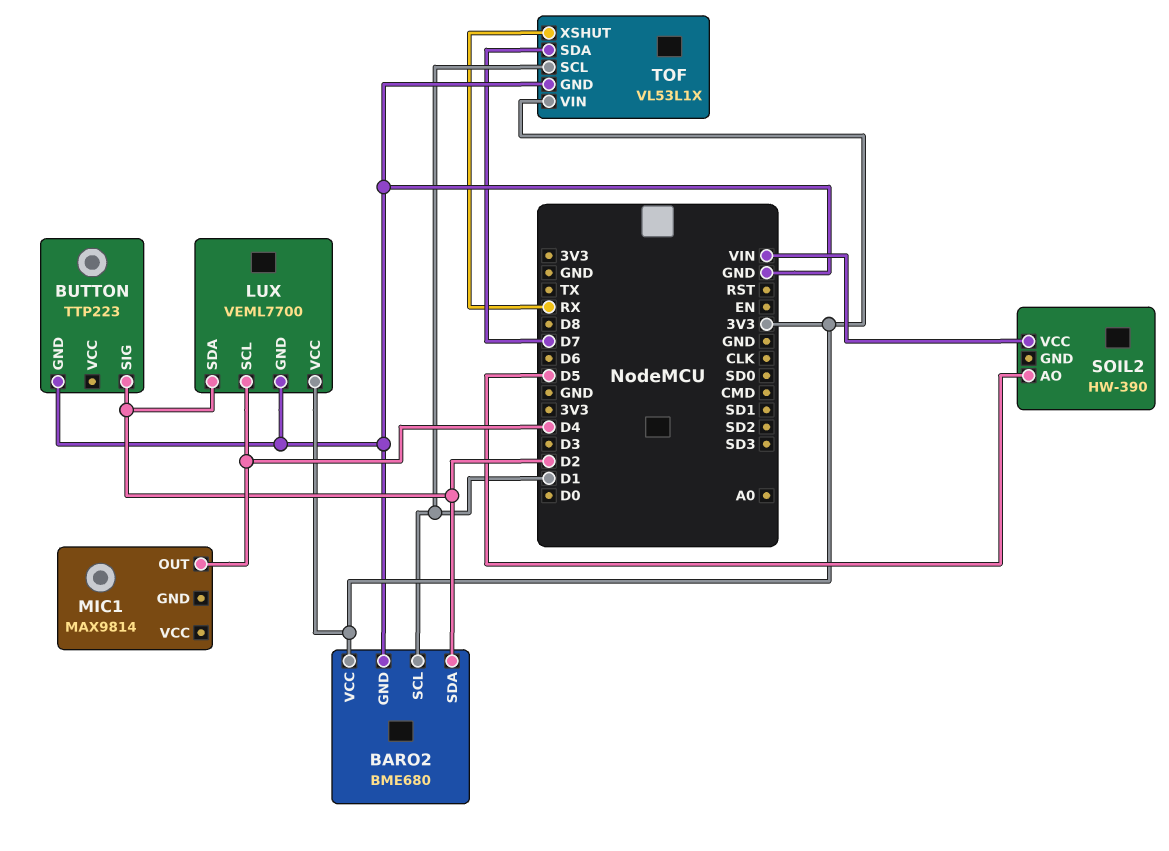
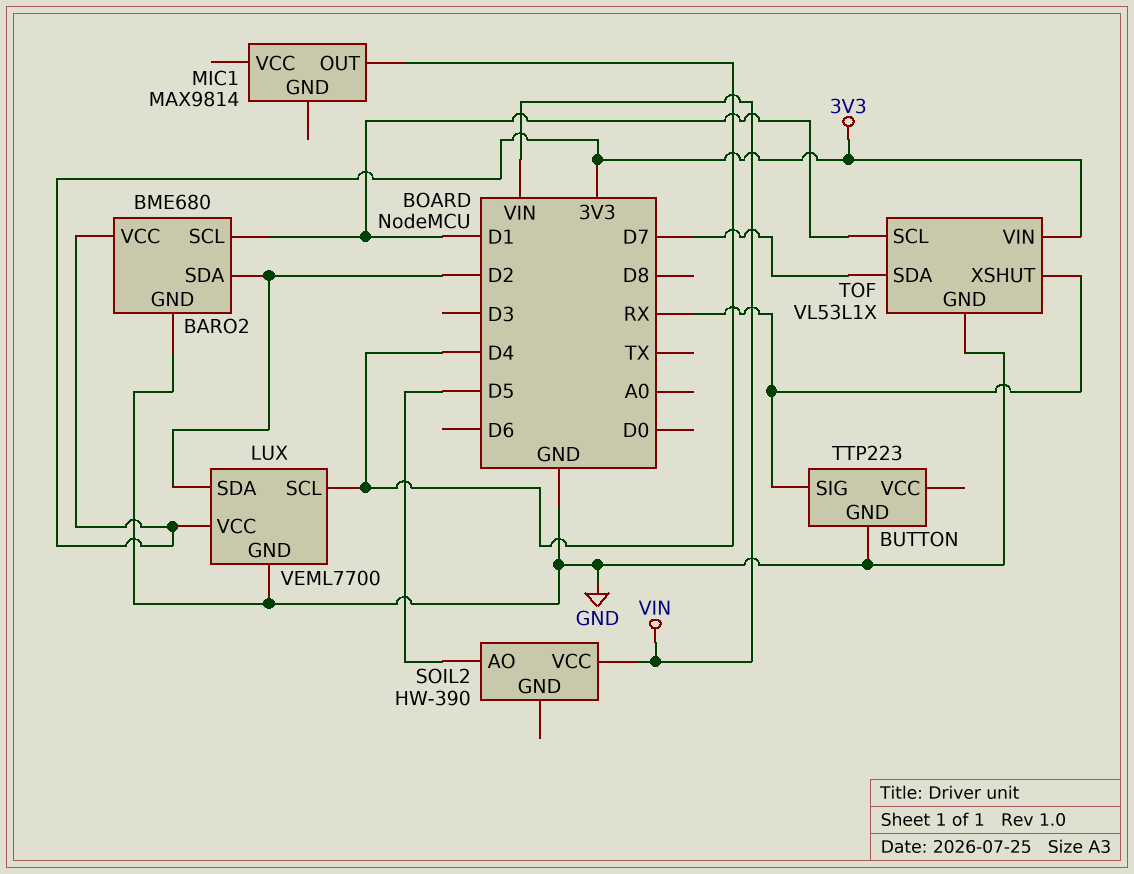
BUTTON pin SIG: D2 -> RX

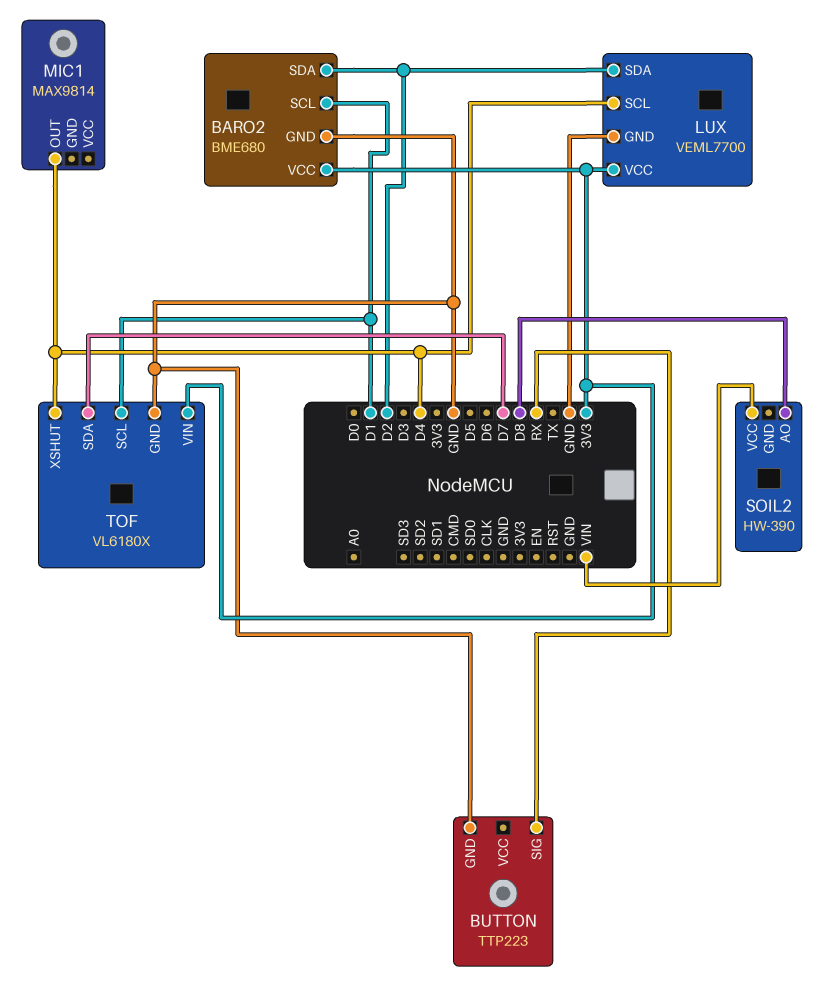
SOIL2 pin AO: D5 -> D8
TOF: VL53L1X -> VL6180X
TOF pin XSHUT: RX -> D4

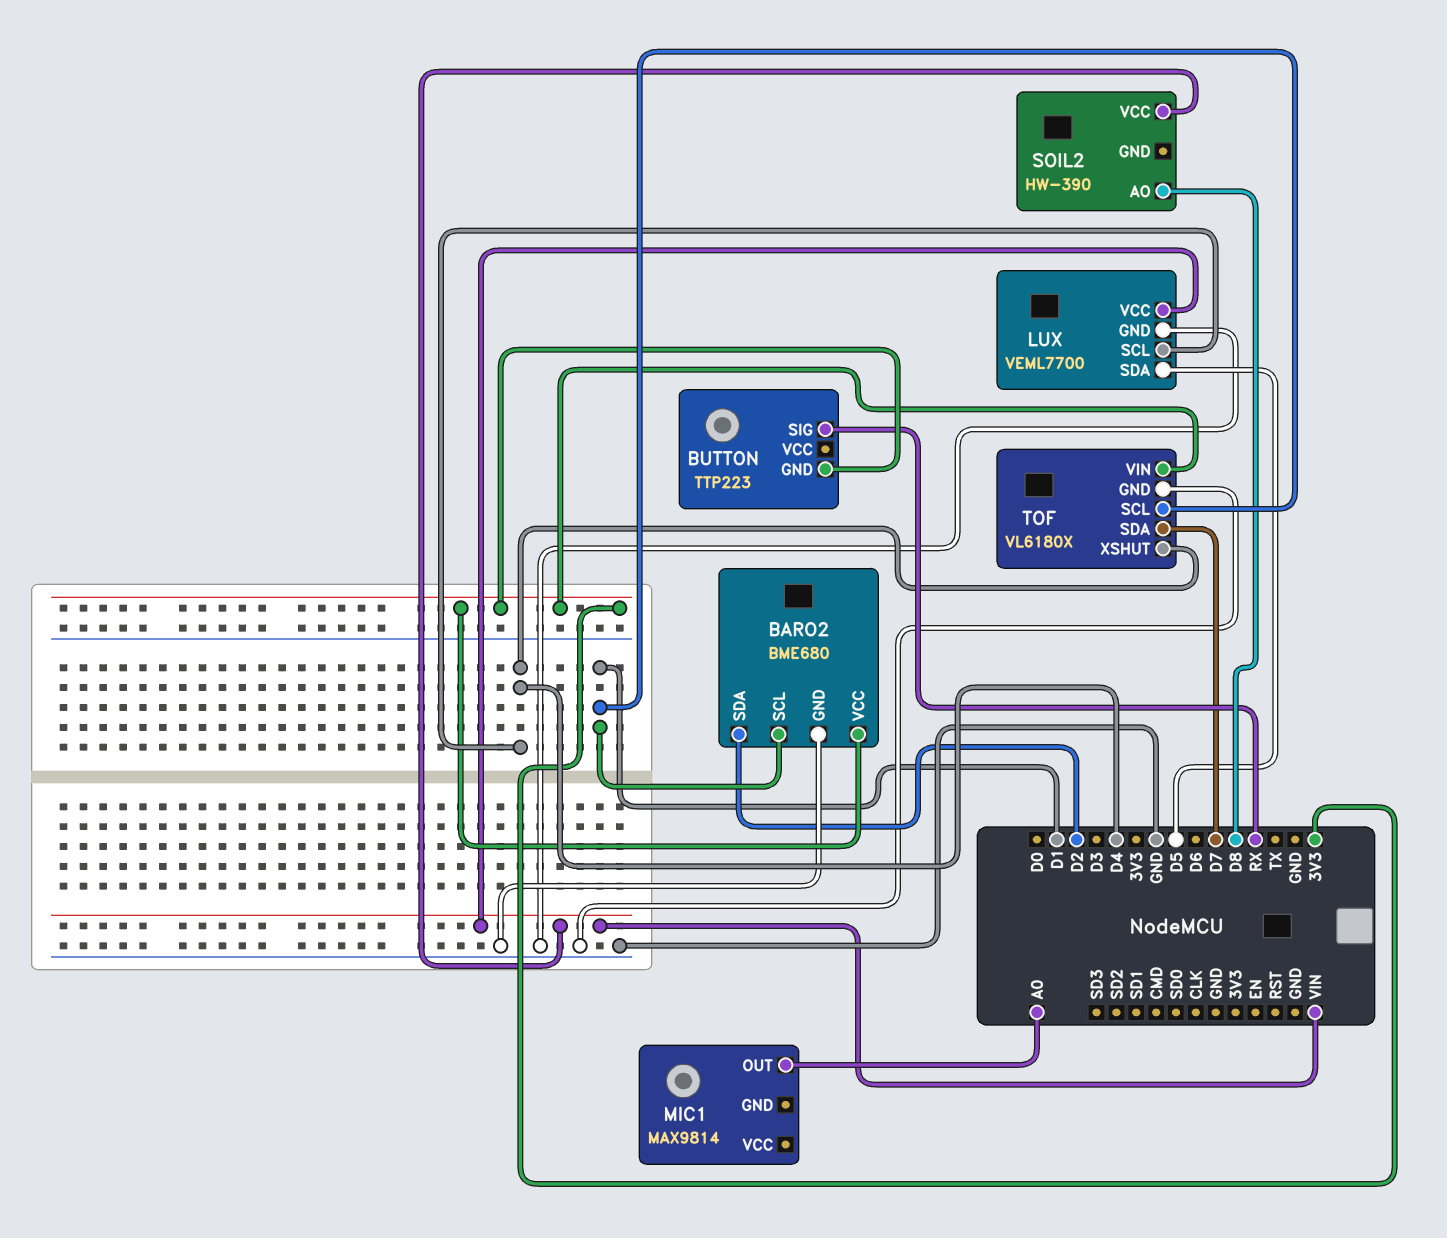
BUTTON pin GND: GND -> 3V3
LUX pin SDA: D2 -> D5
LUX pin VCC: 3V3 -> VIN
MIC1 pin OUT: D4 -> A0

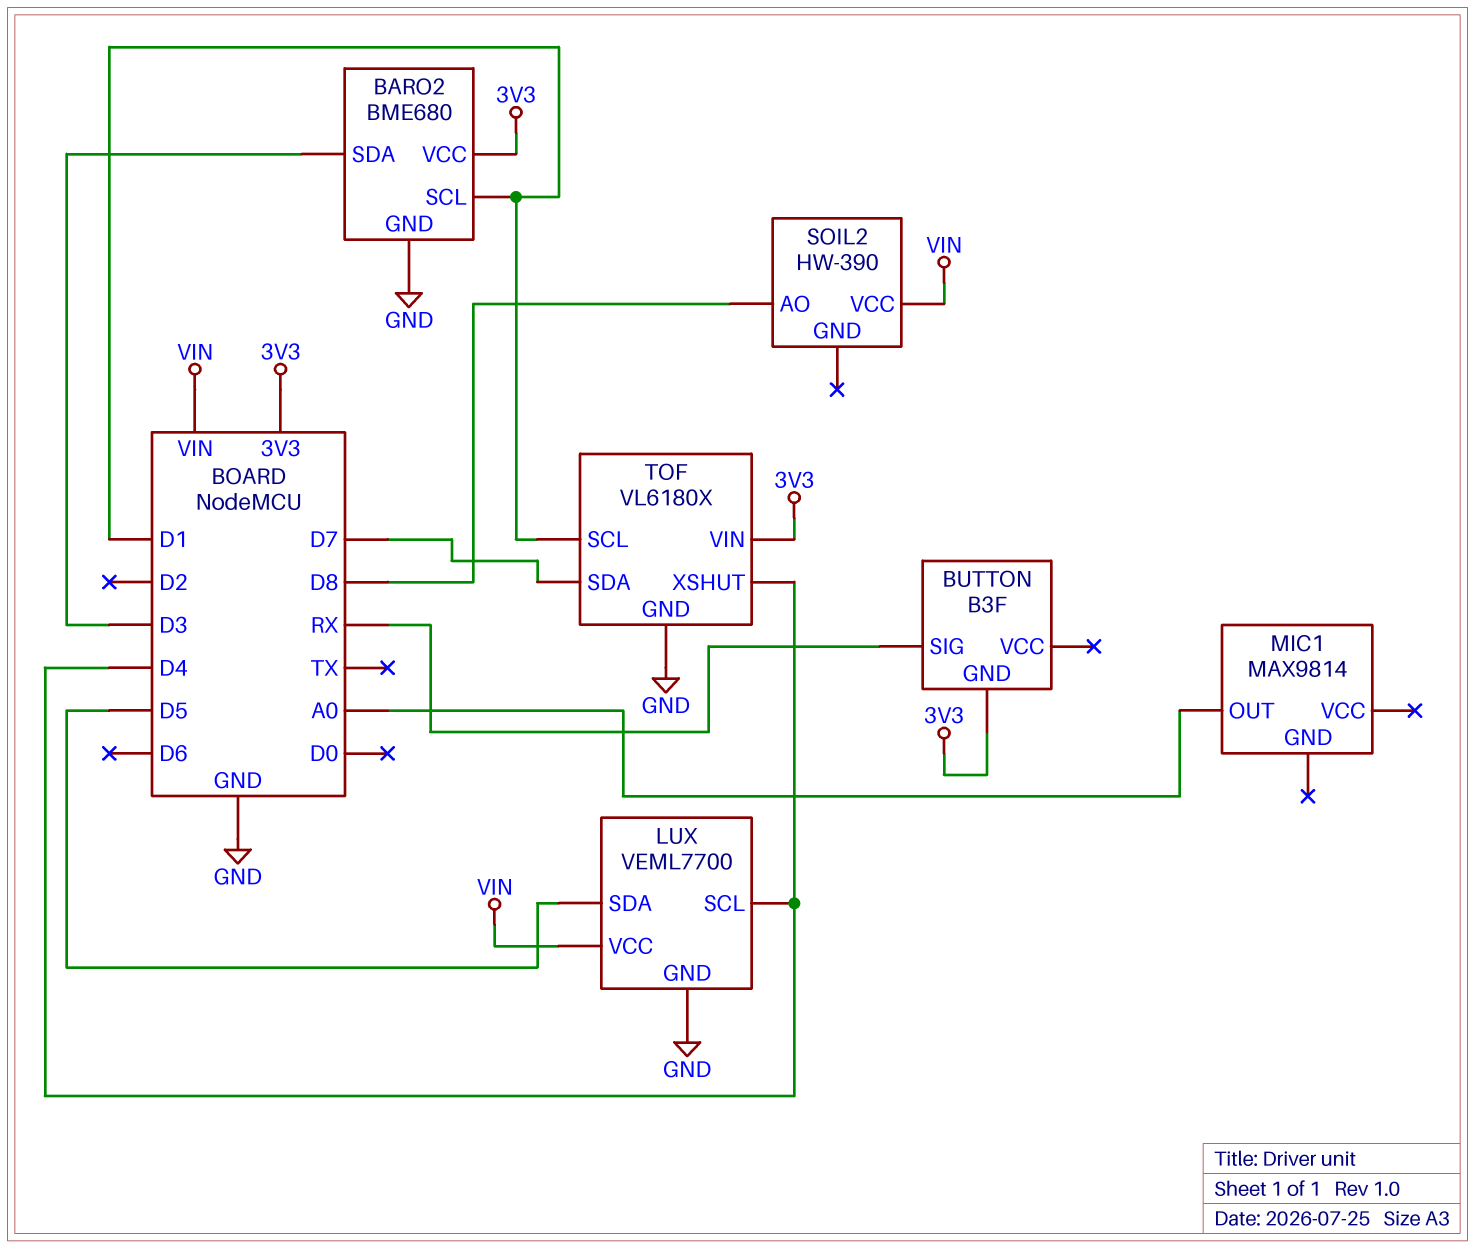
BARO2 pin SDA: D2 -> D3
BUTTON: TTP223 -> B3F

